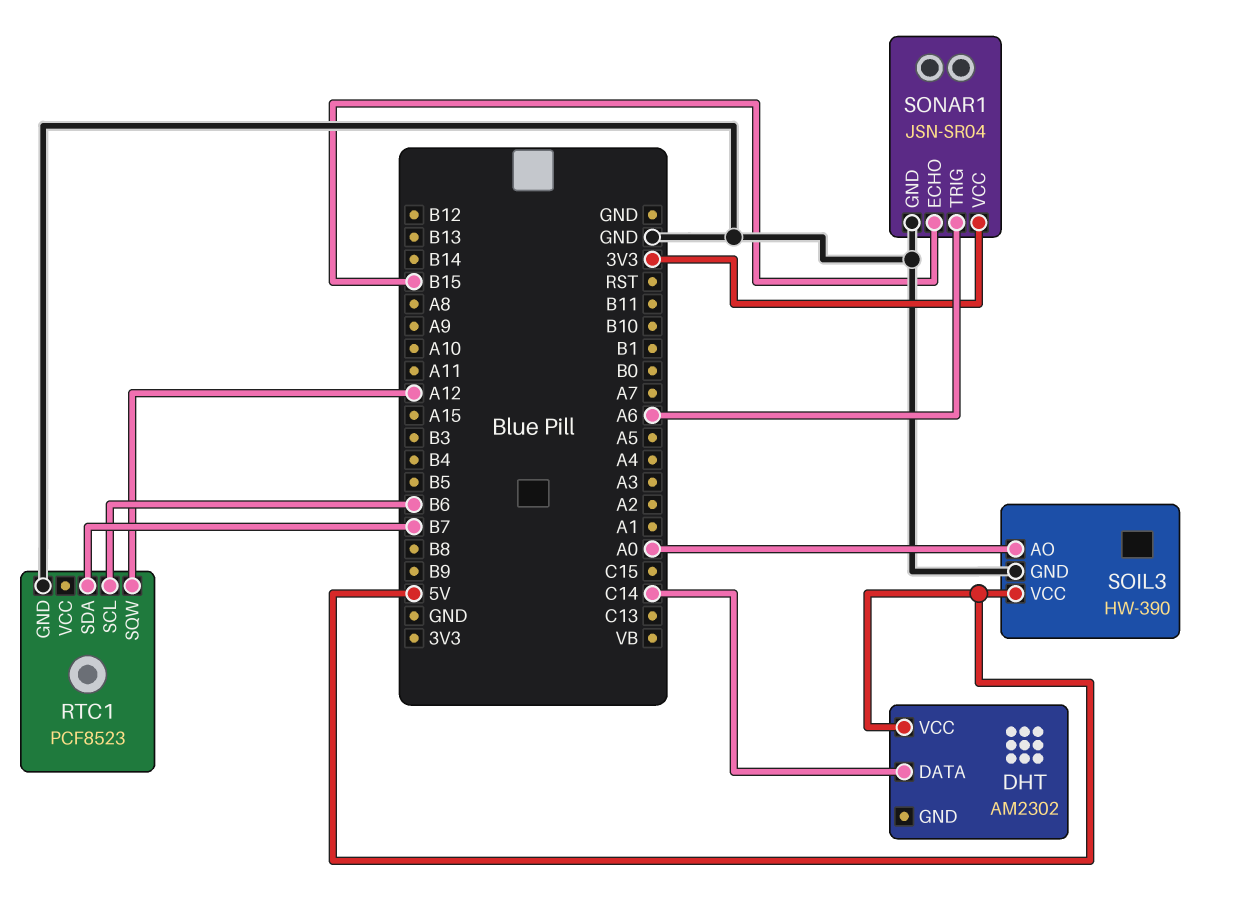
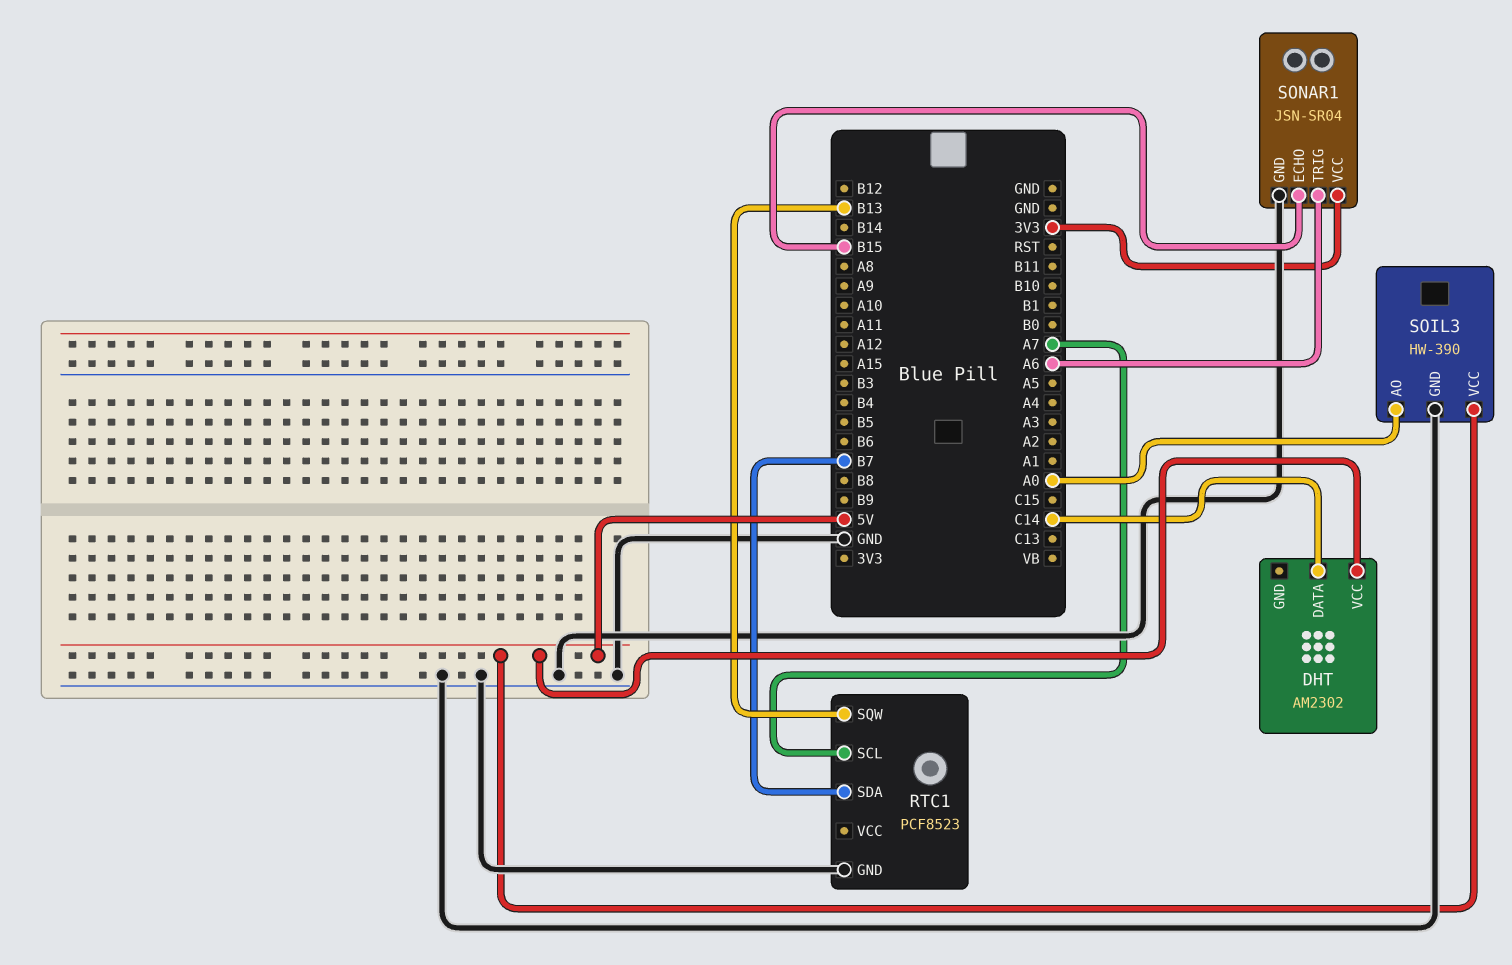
RTC1 pin SCL: B6 -> A7
RTC1 pin SQW: A12 -> B13

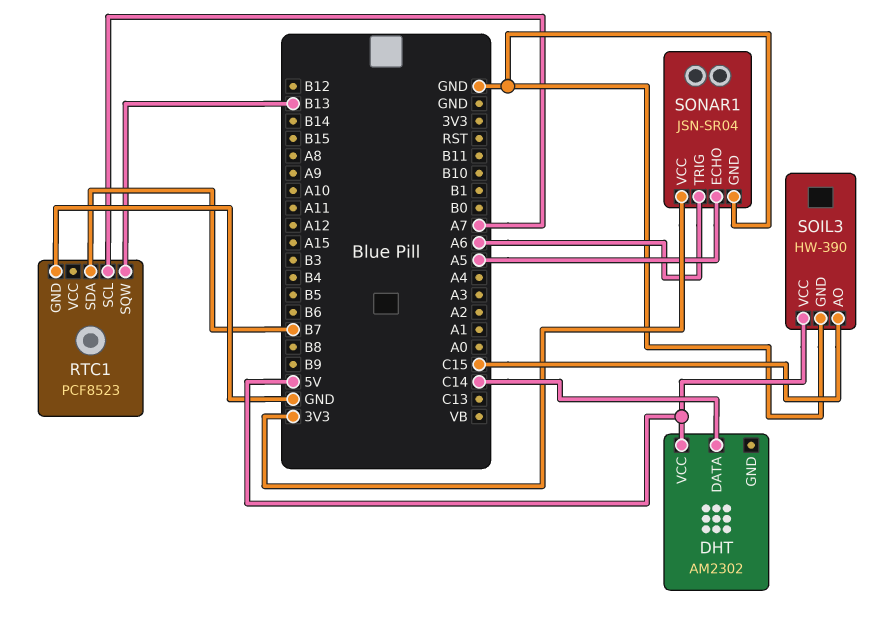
SOIL3 pin AO: A0 -> C15
SONAR1 pin ECHO: B15 -> A5

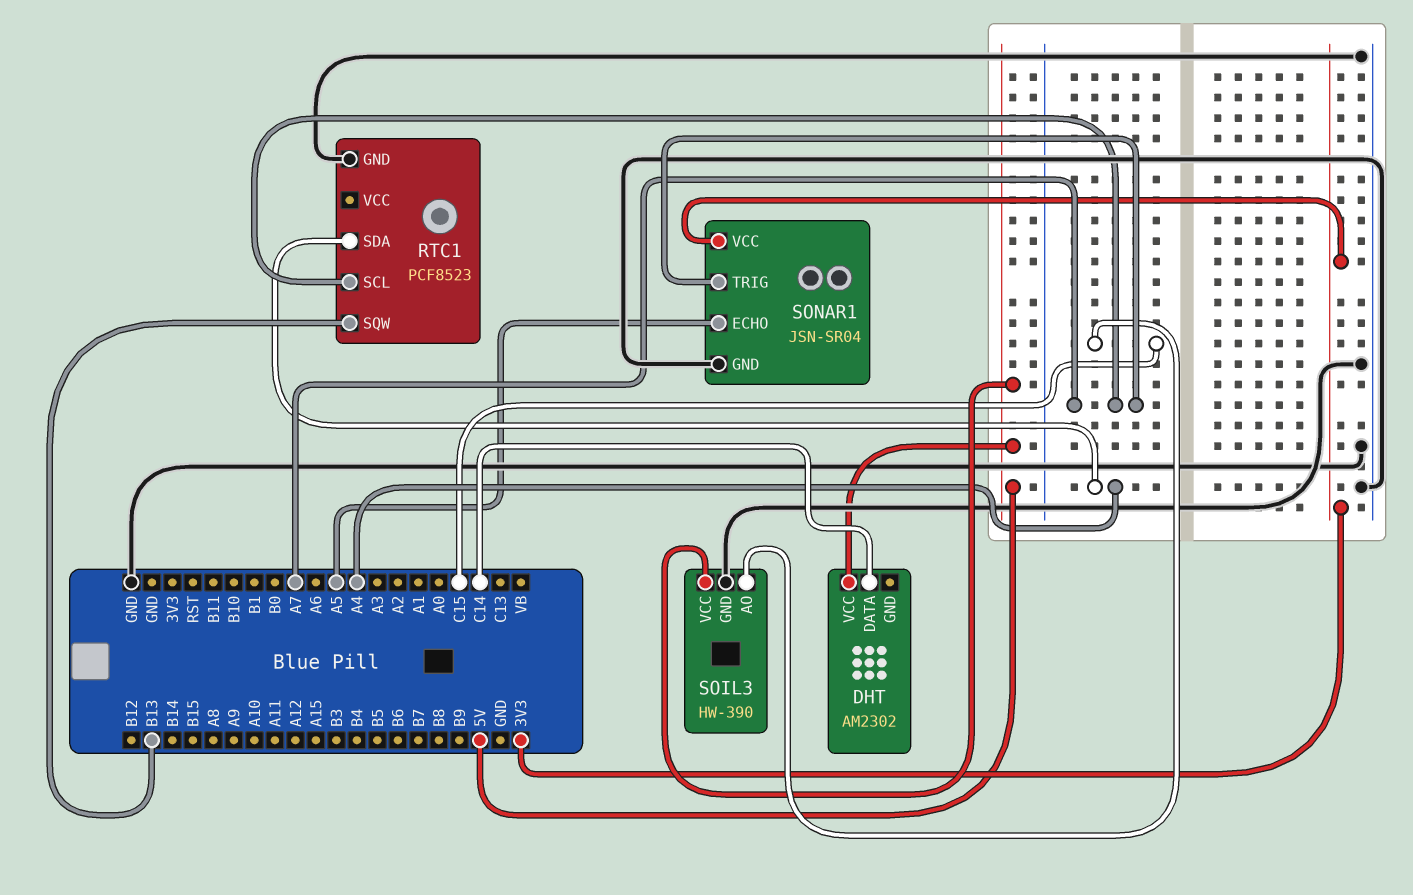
RTC1 pin SDA: B7 -> A4
SONAR1 pin TRIG: A6 -> A7

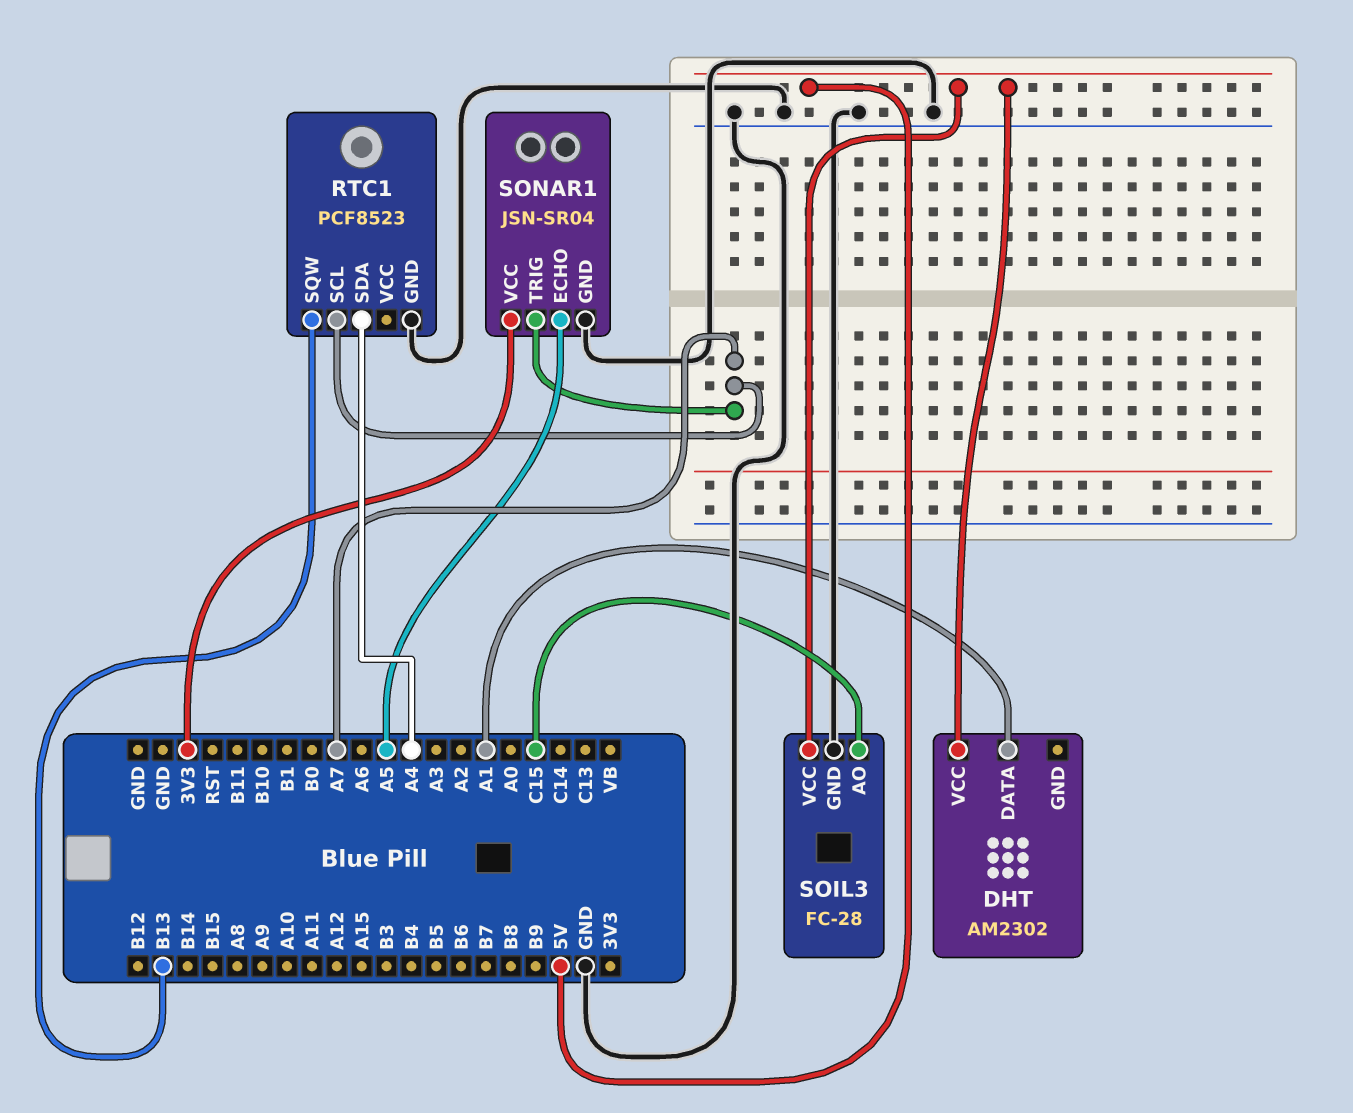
DHT pin DATA: C14 -> A1
SOIL3: HW-390 -> FC-28

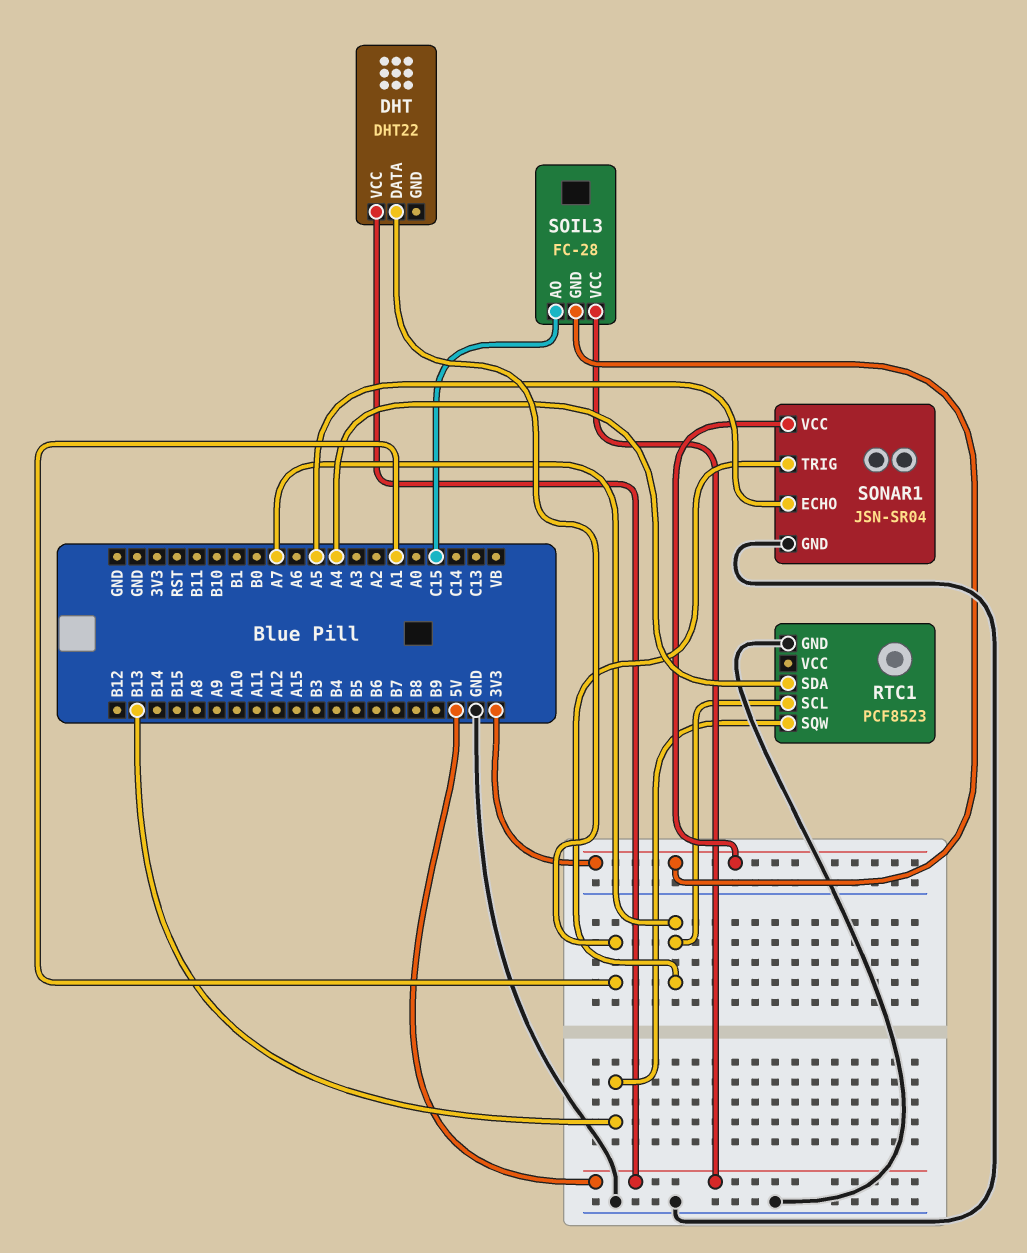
DHT: AM2302 -> DHT22
SOIL3 pin GND: GND -> 3V3

